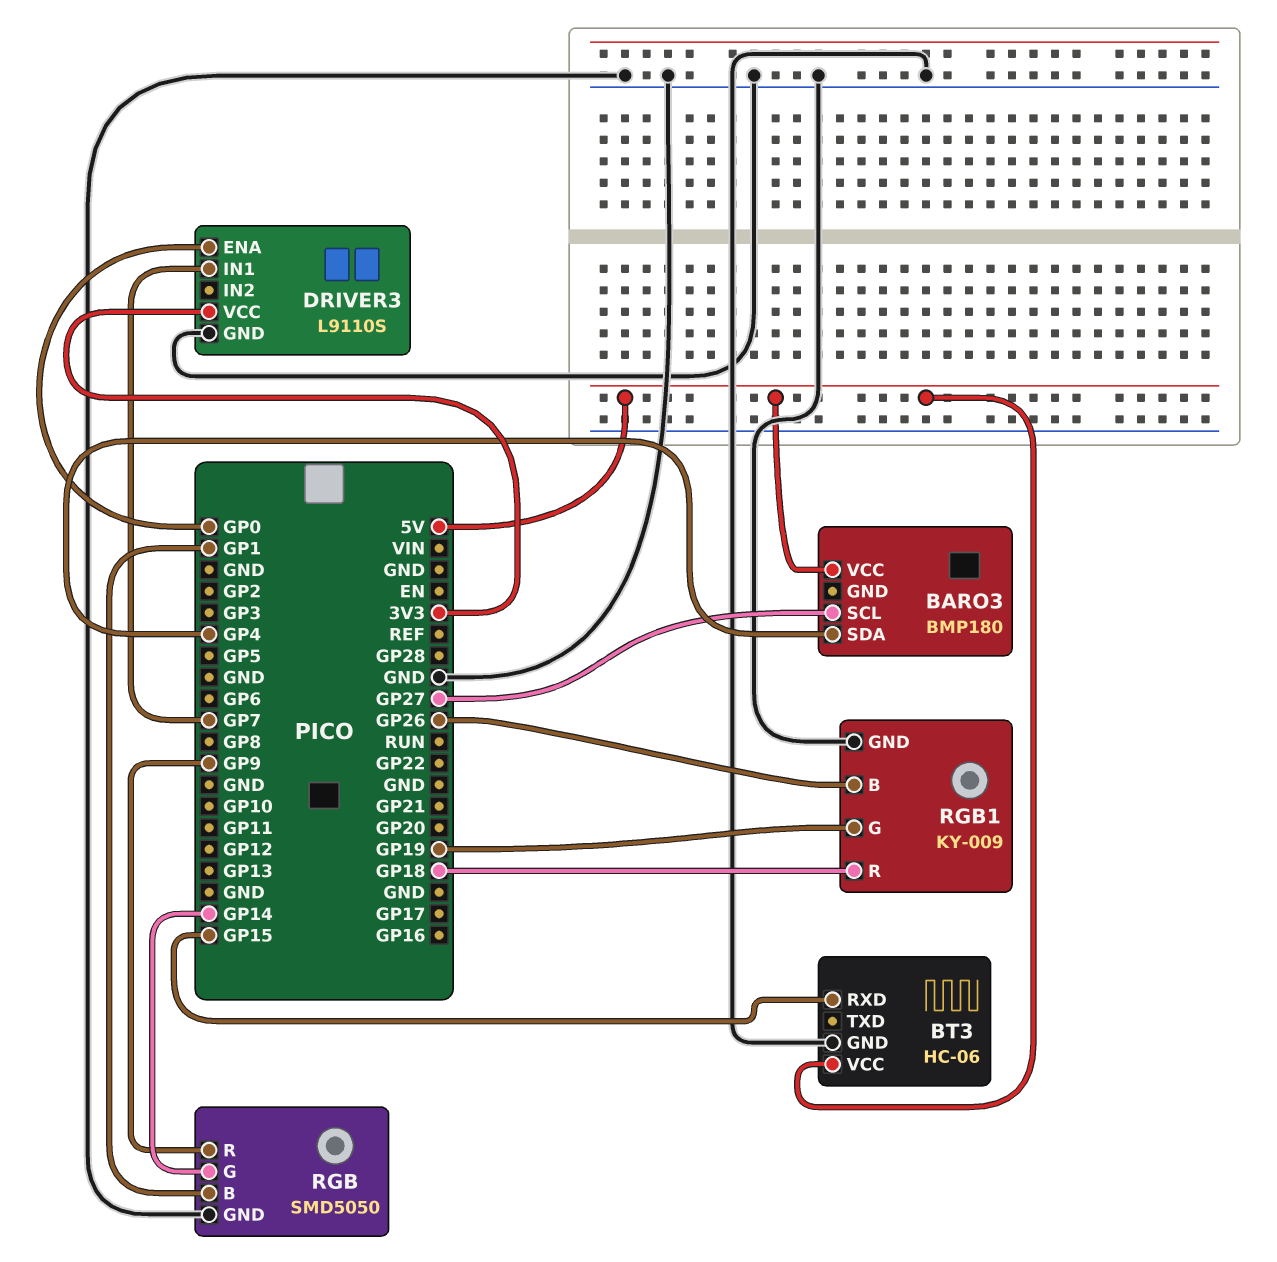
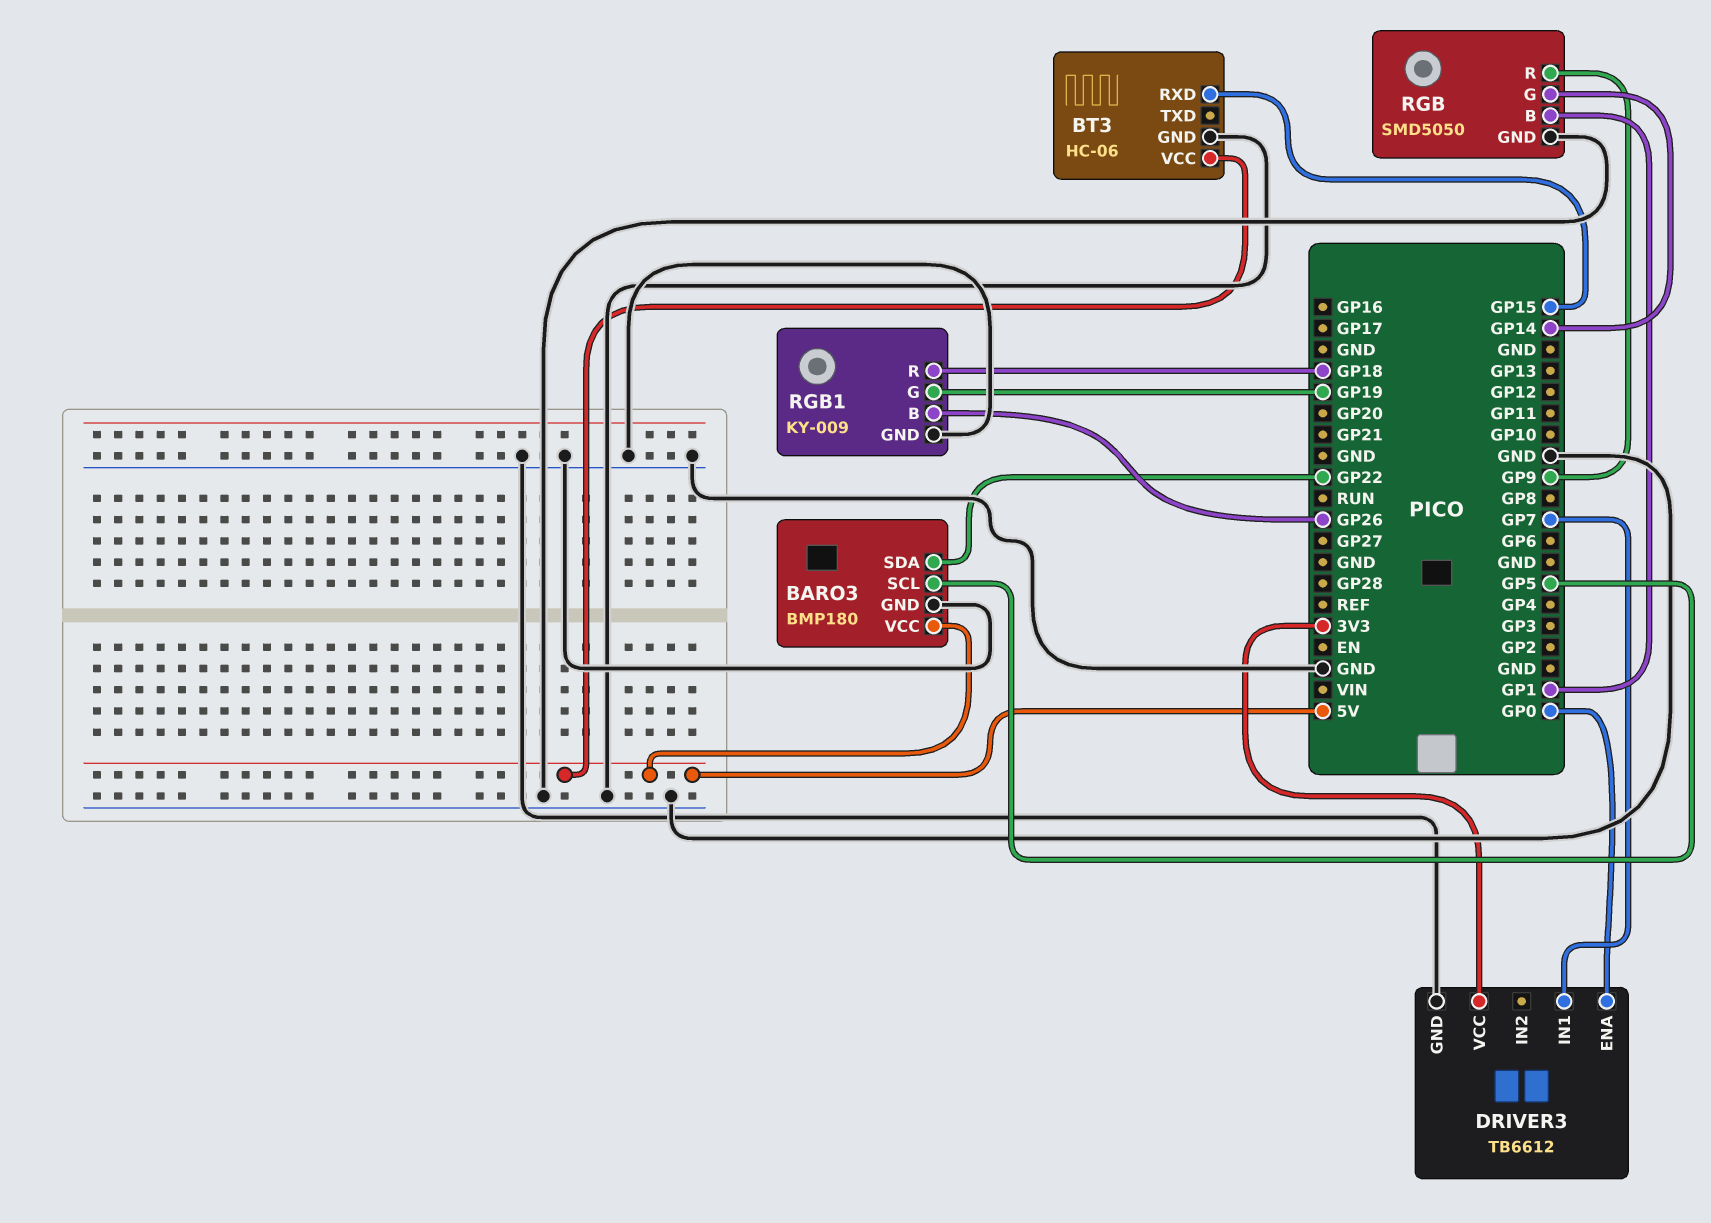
BARO3 pin GND: none -> GND
BARO3 pin SCL: GP27 -> GP5
BARO3 pin SDA: GP4 -> GP22
DRIVER3: L9110S -> TB6612

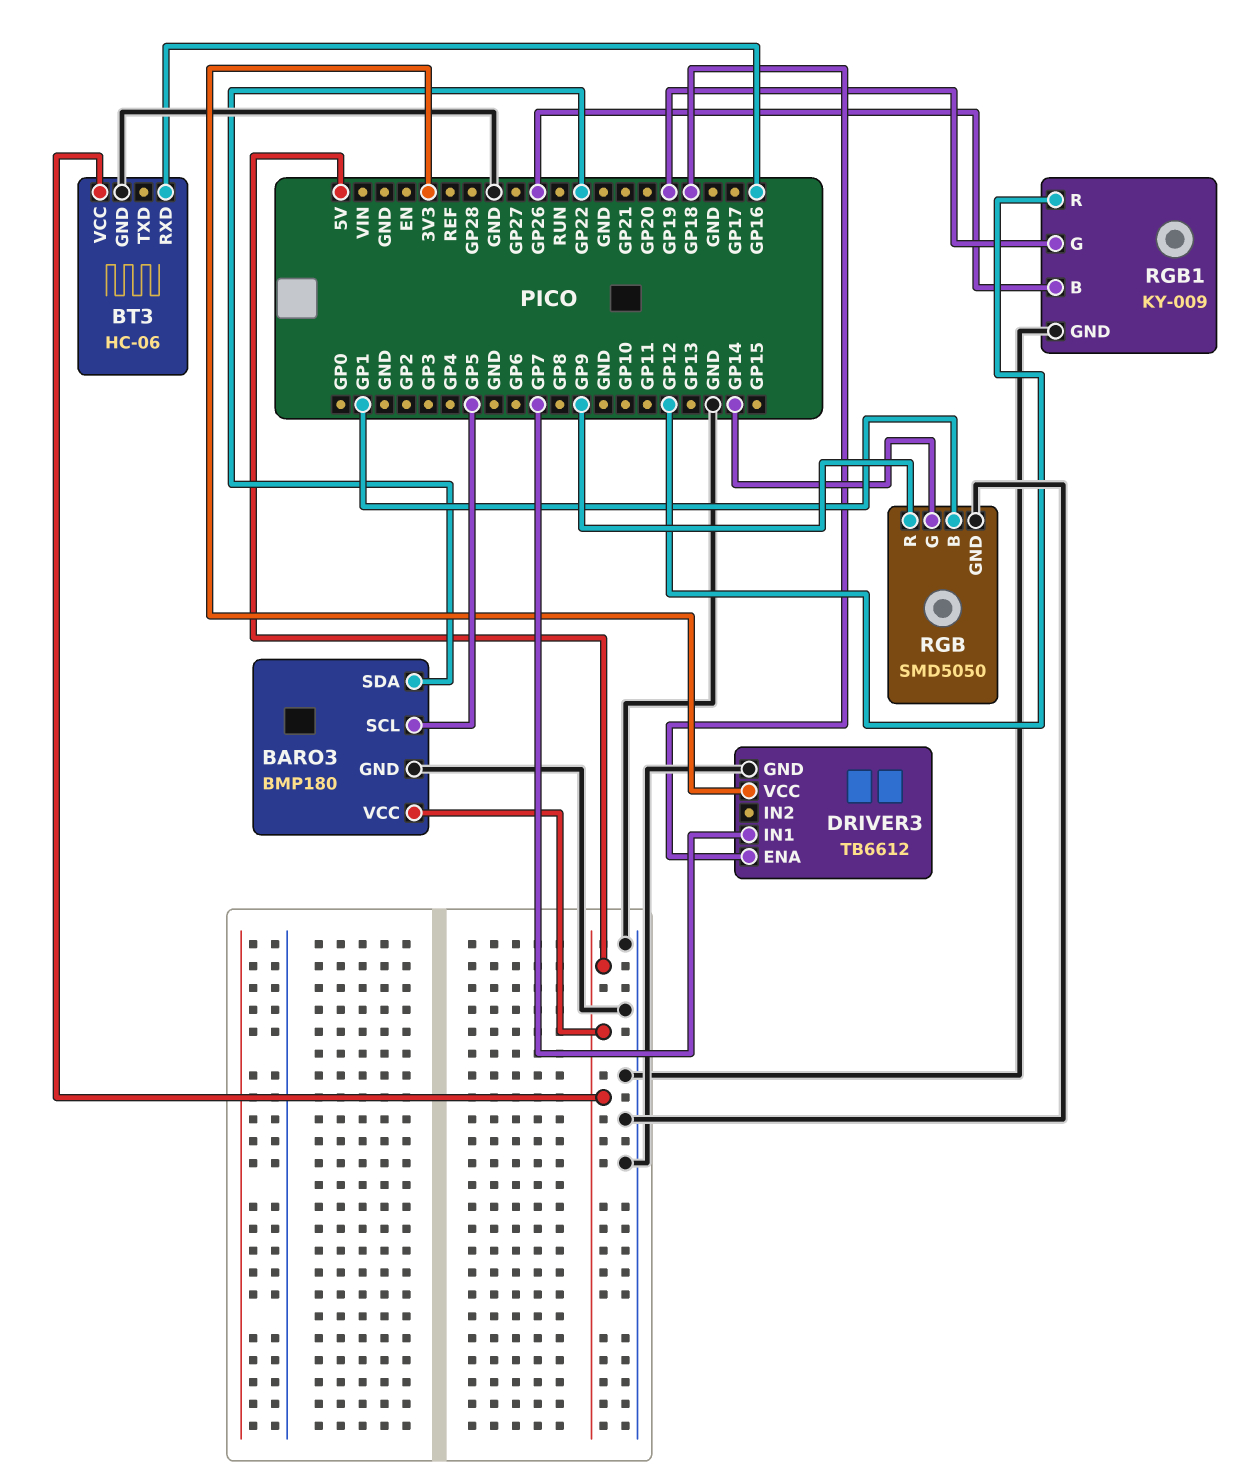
BT3 pin RXD: GP15 -> GP16
DRIVER3 pin ENA: GP0 -> GP18
RGB1 pin R: GP18 -> GP12

